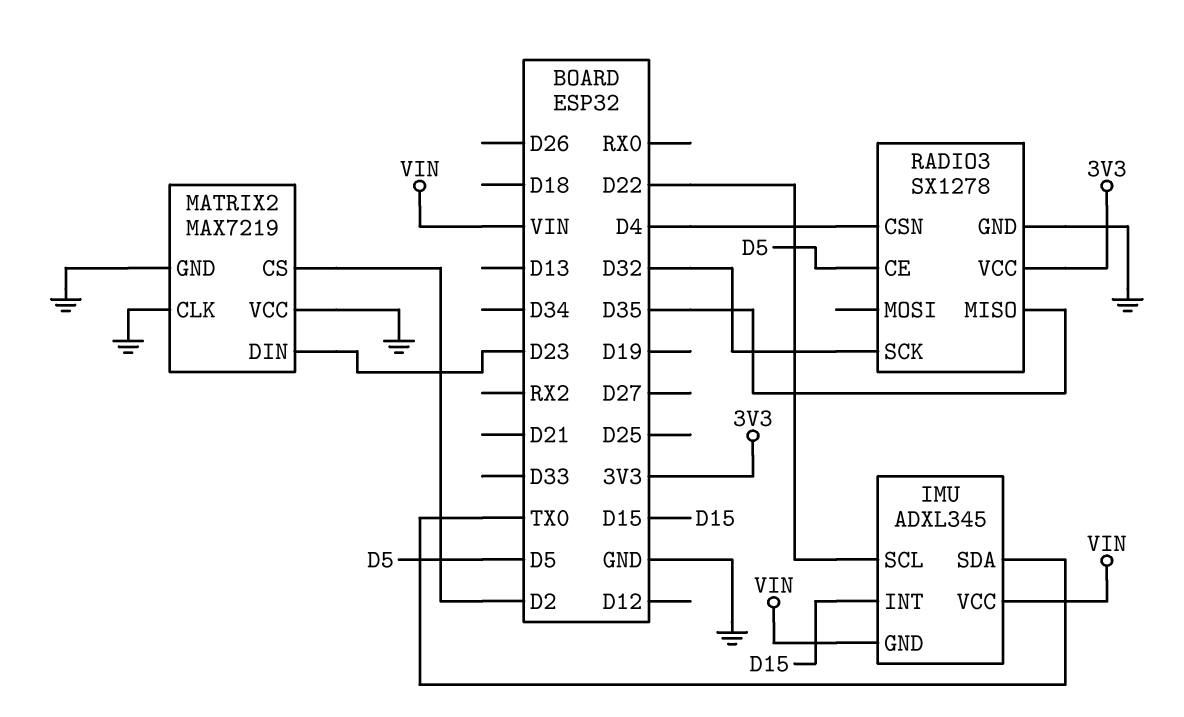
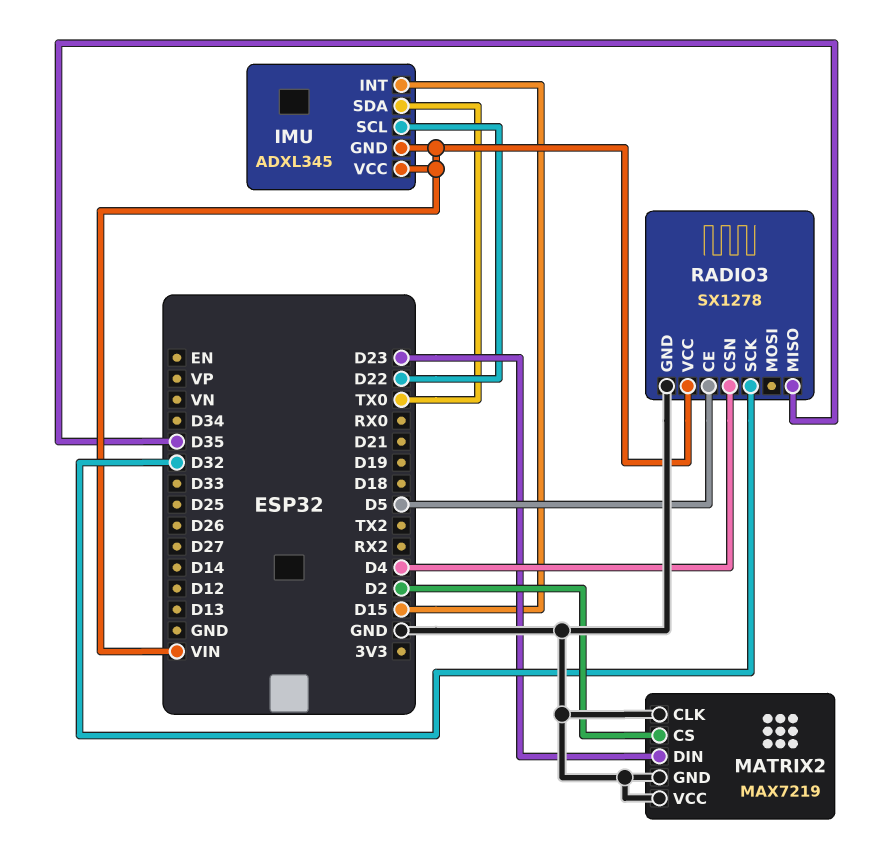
RADIO3 pin VCC: 3V3 -> VIN

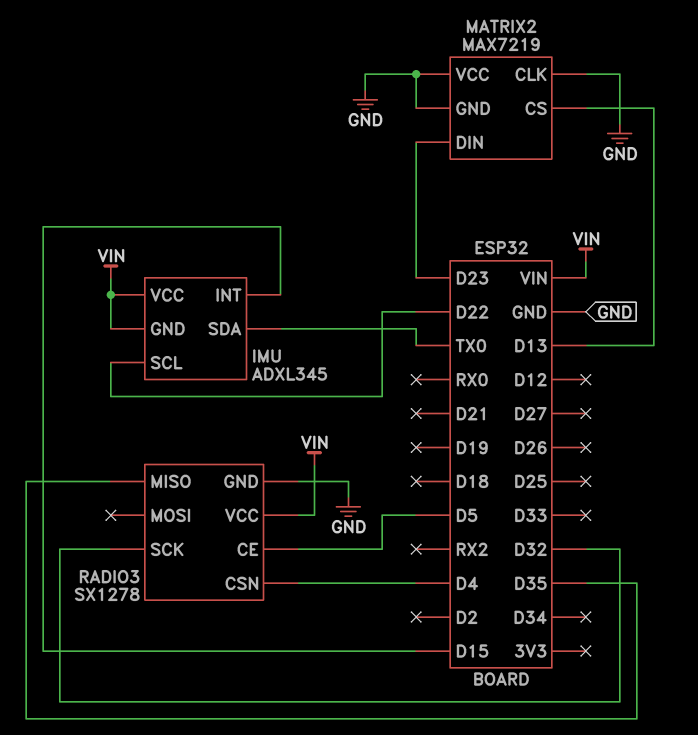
MATRIX2 pin CS: D2 -> D13

